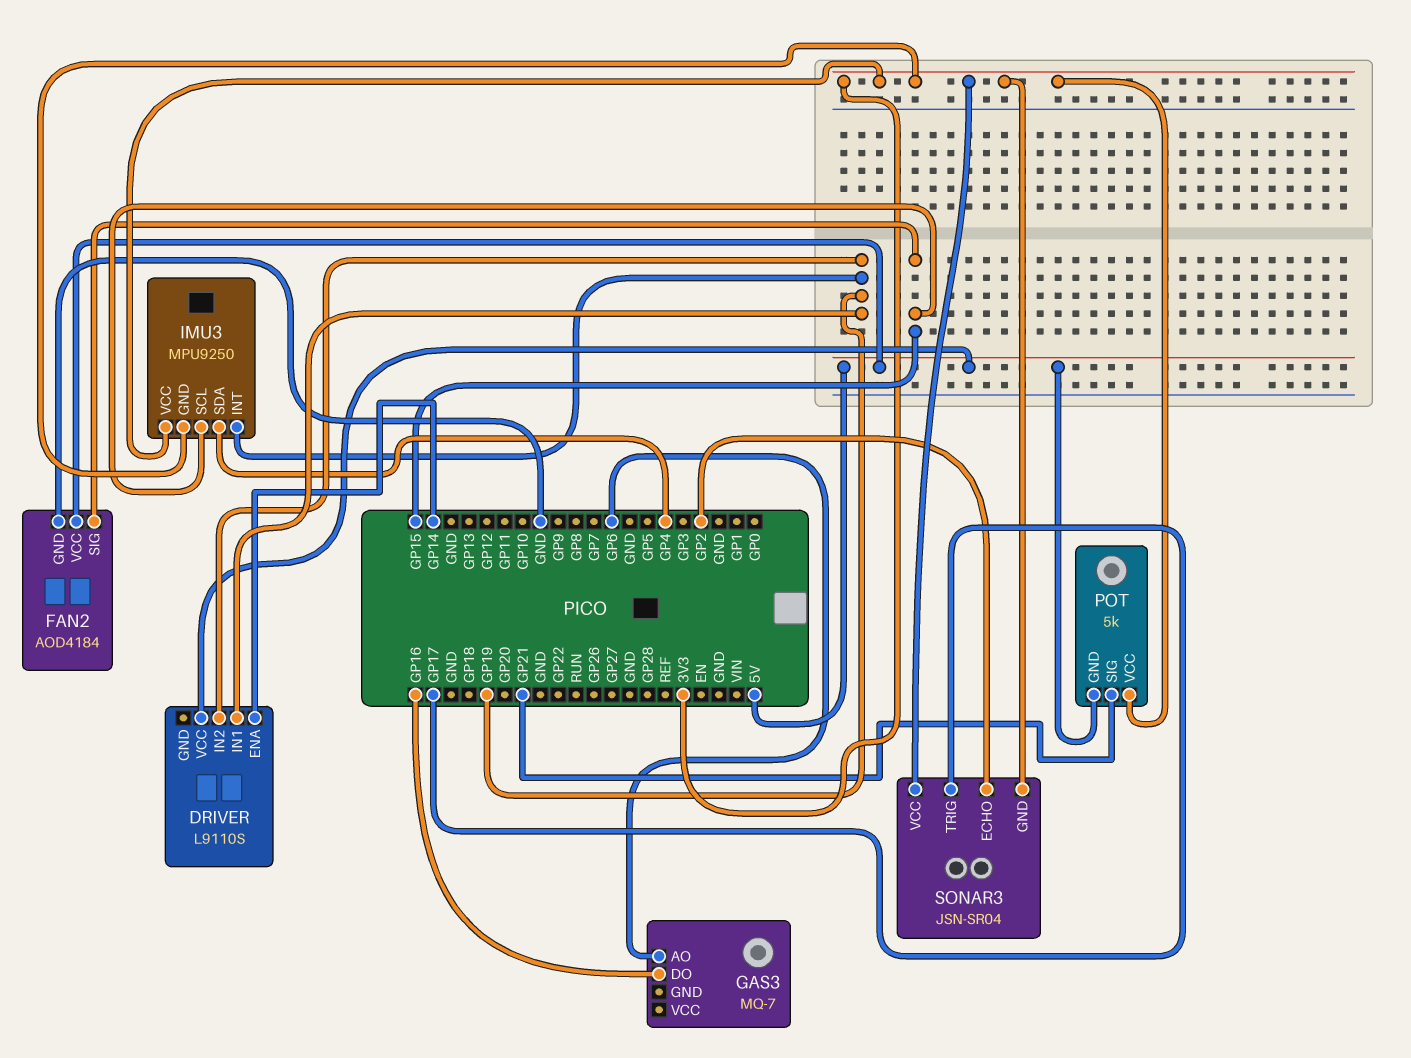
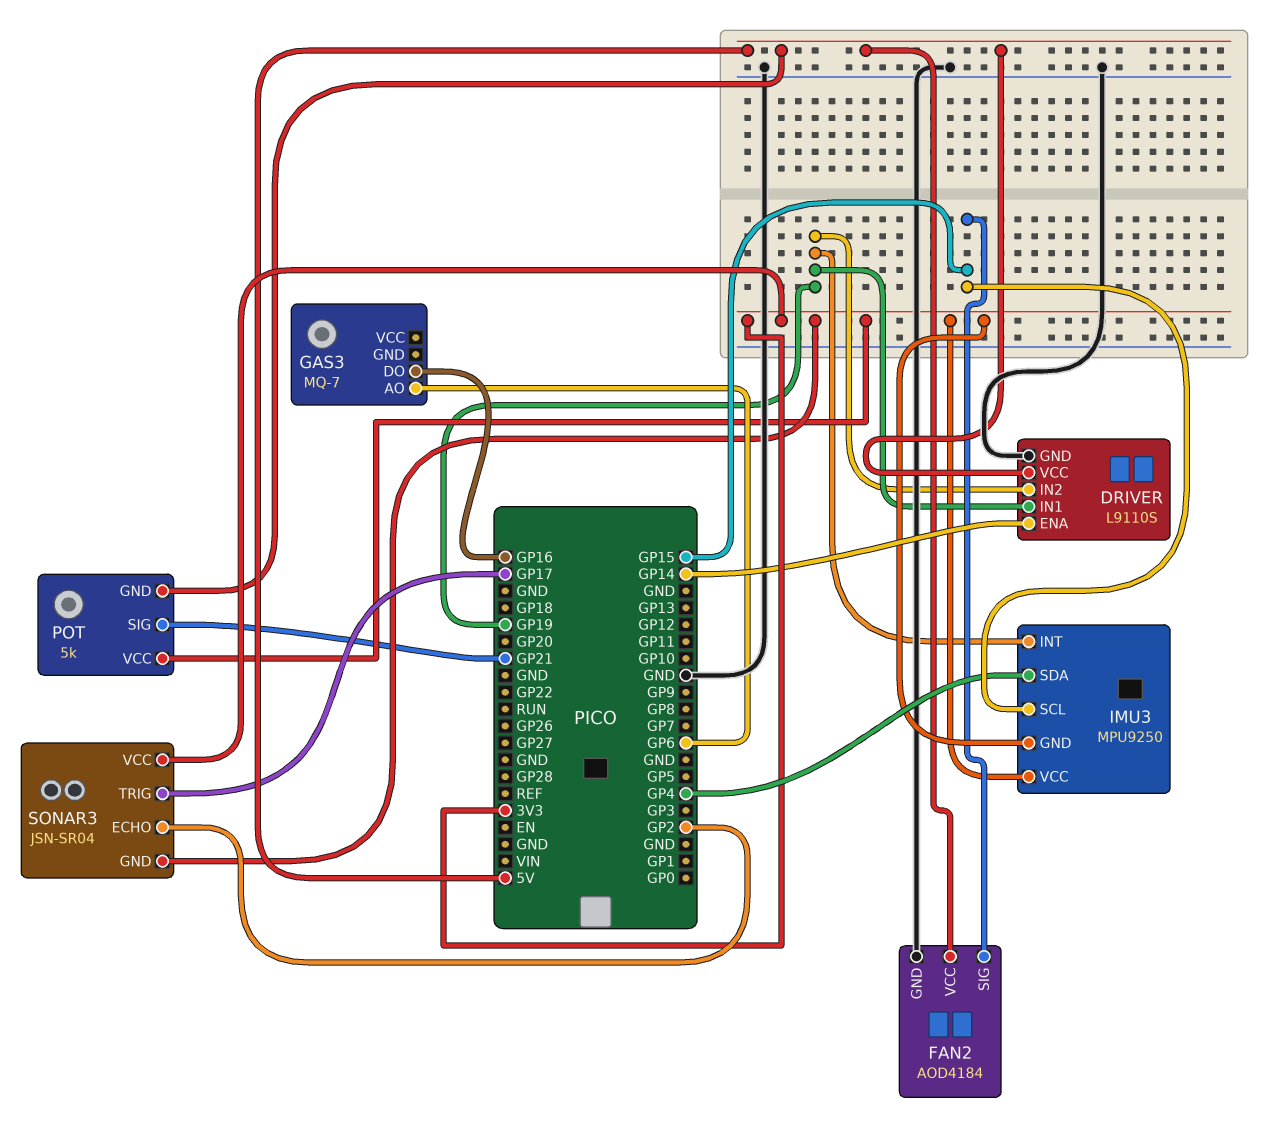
DRIVER pin GND: none -> GND

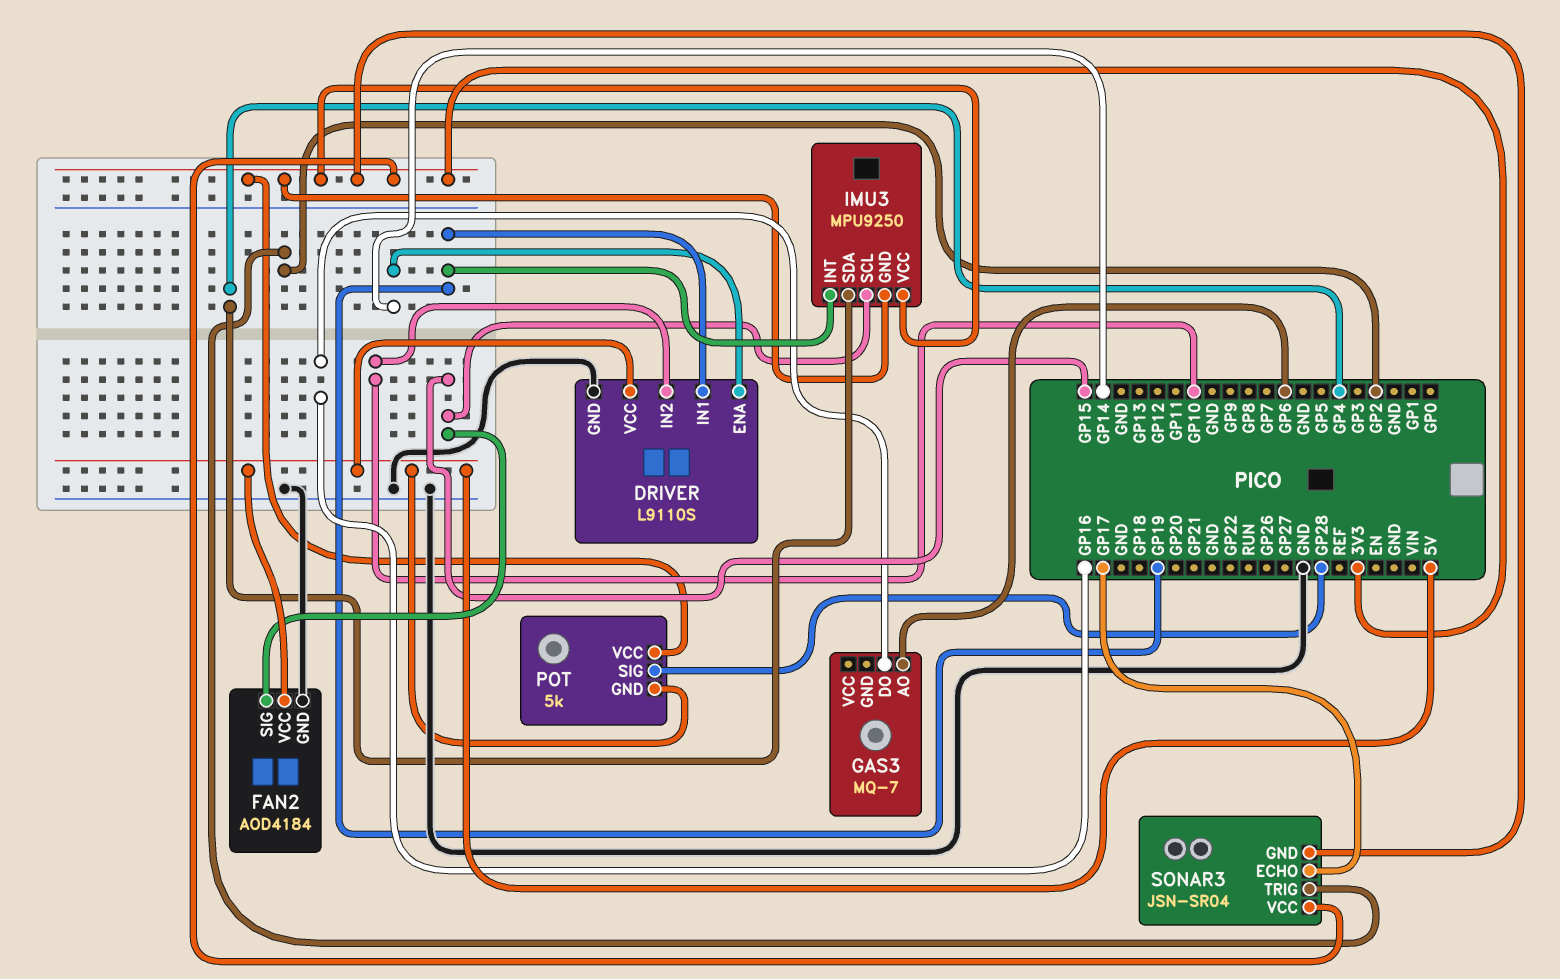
DRIVER pin IN2: GP19 -> GP10
POT pin SIG: GP21 -> GP28
SONAR3 pin ECHO: GP2 -> GP17
SONAR3 pin TRIG: GP17 -> GP2

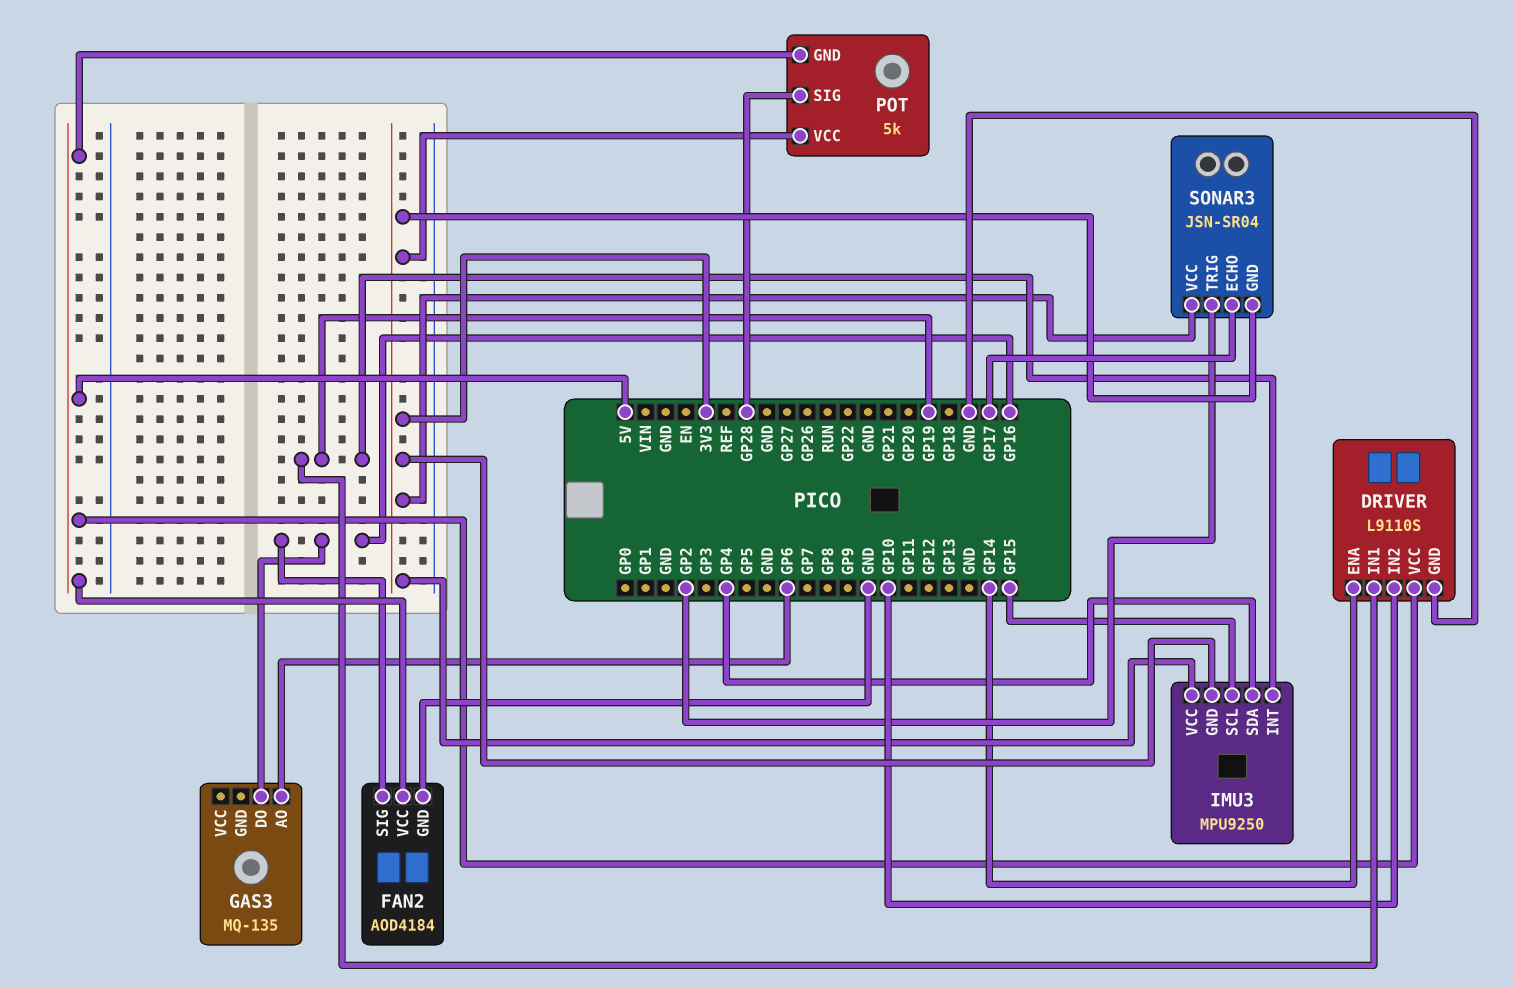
FAN2 pin SIG: GP15 -> GP16
GAS3: MQ-7 -> MQ-135

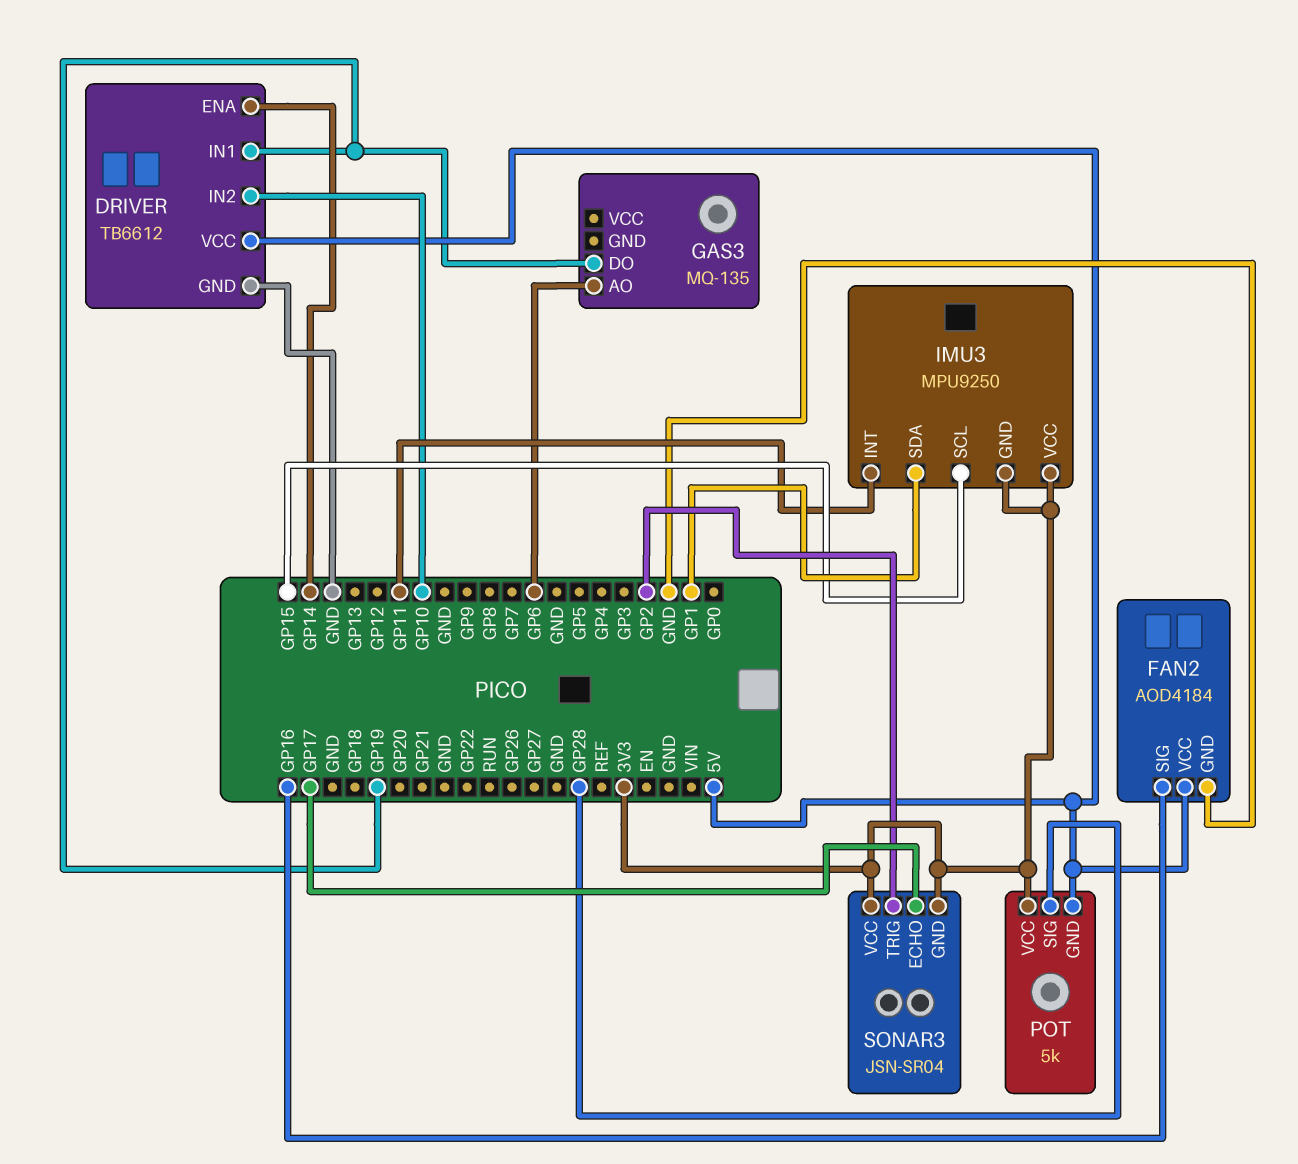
DRIVER: L9110S -> TB6612
GAS3 pin DO: GP16 -> GP19
IMU3 pin INT: GP19 -> GP11
IMU3 pin SDA: GP4 -> GP1

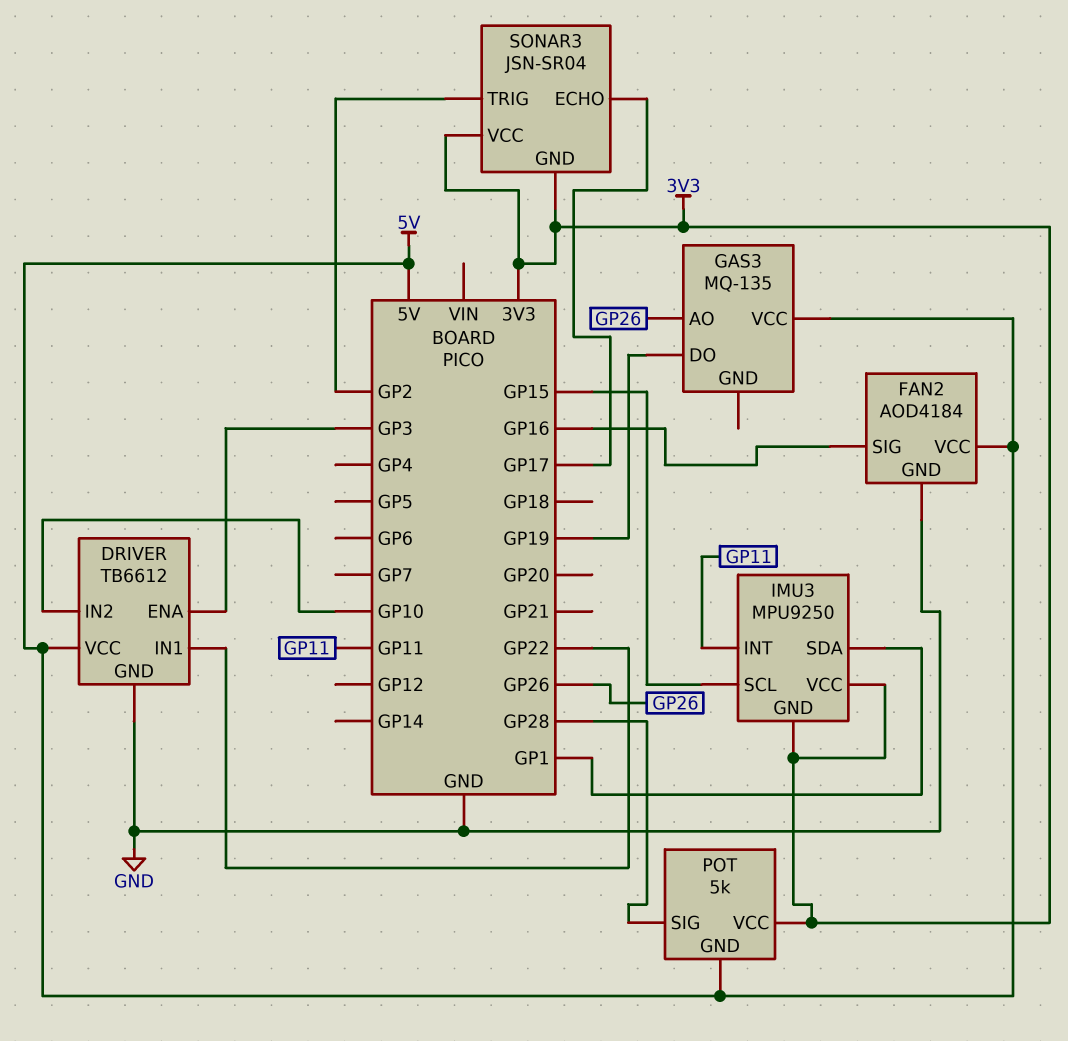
DRIVER pin ENA: GP14 -> GP3
DRIVER pin IN1: GP19 -> GP22
GAS3 pin AO: GP6 -> GP26
GAS3 pin VCC: none -> 5V

